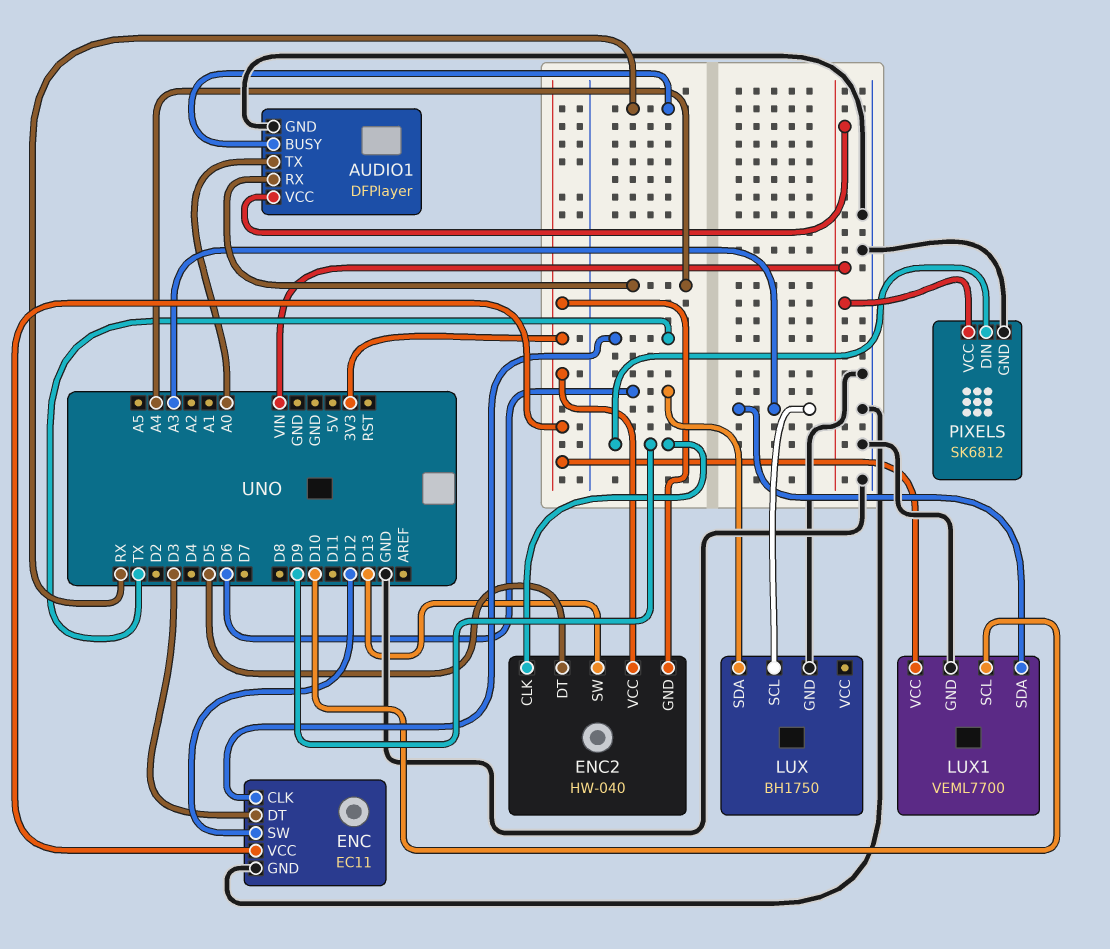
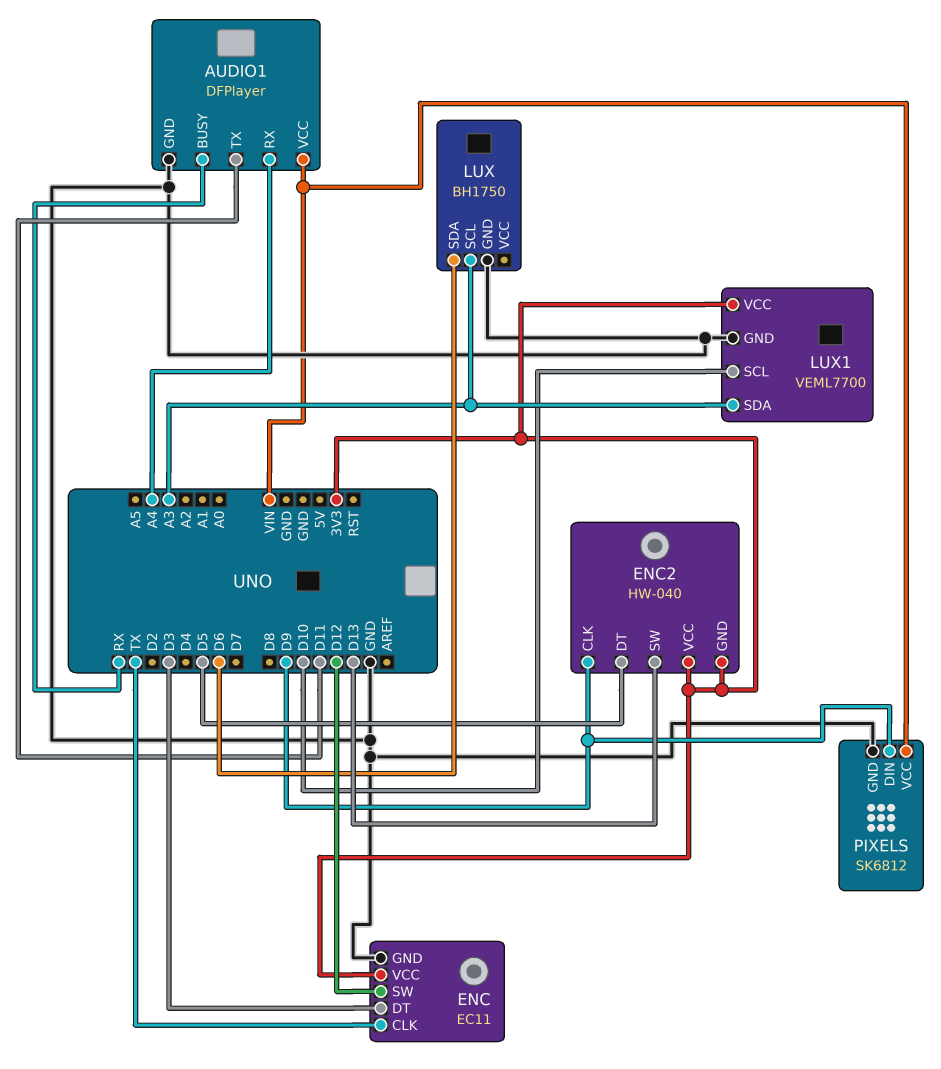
AUDIO1 pin TX: A0 -> D11

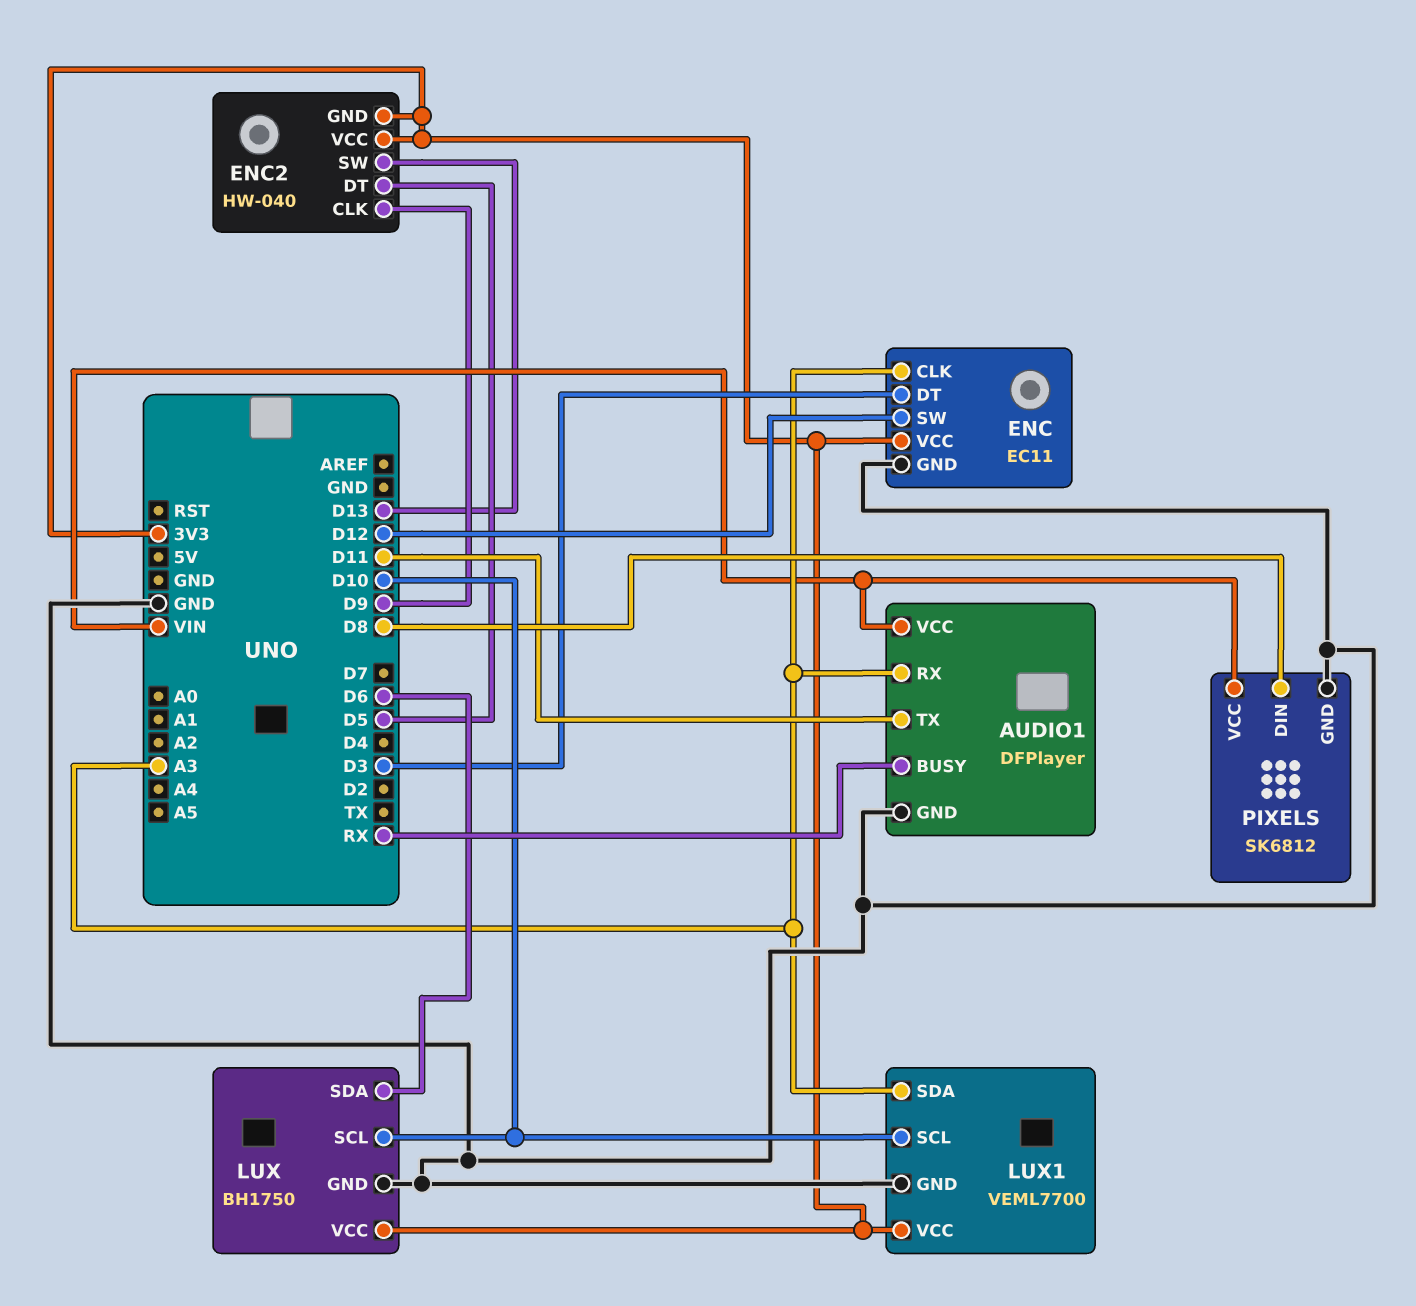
AUDIO1 pin RX: A4 -> A3
ENC pin CLK: TX -> A3
LUX pin SCL: A3 -> D10
LUX pin VCC: none -> 3V3
PIXELS pin DIN: D9 -> D8

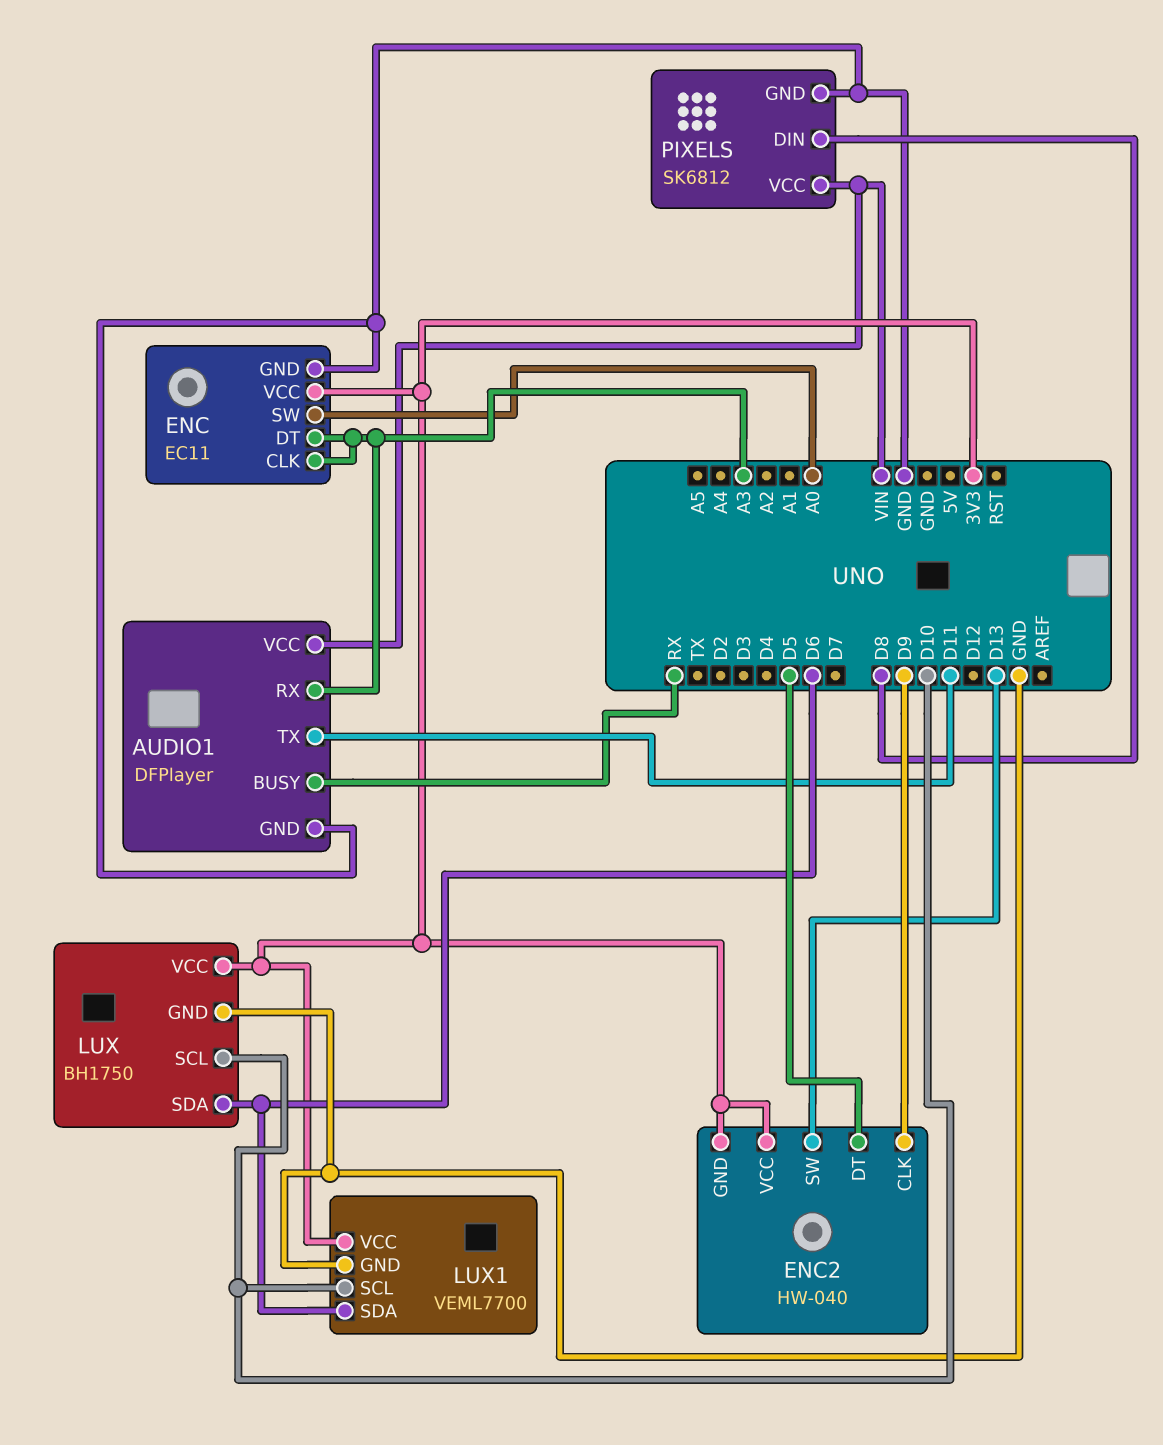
ENC pin DT: D3 -> A3
ENC pin SW: D12 -> A0
LUX1 pin SDA: A3 -> D6

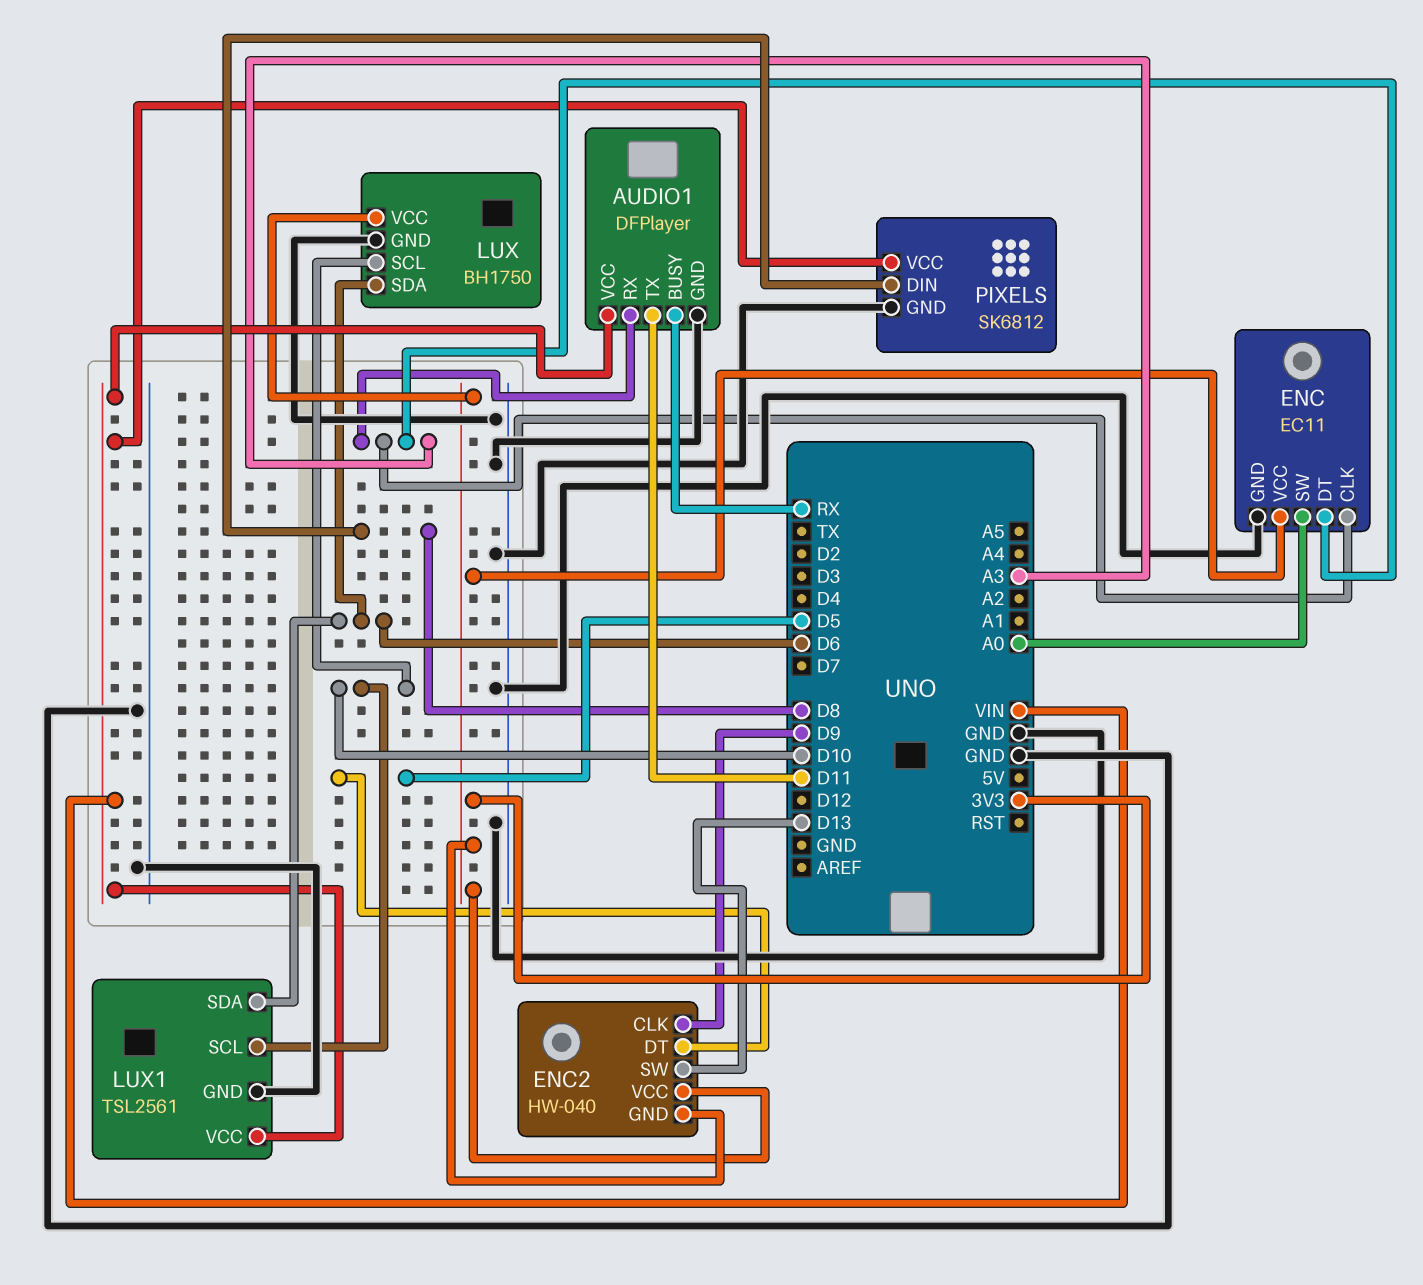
LUX1: VEML7700 -> TSL2561
LUX1 pin VCC: 3V3 -> VIN

